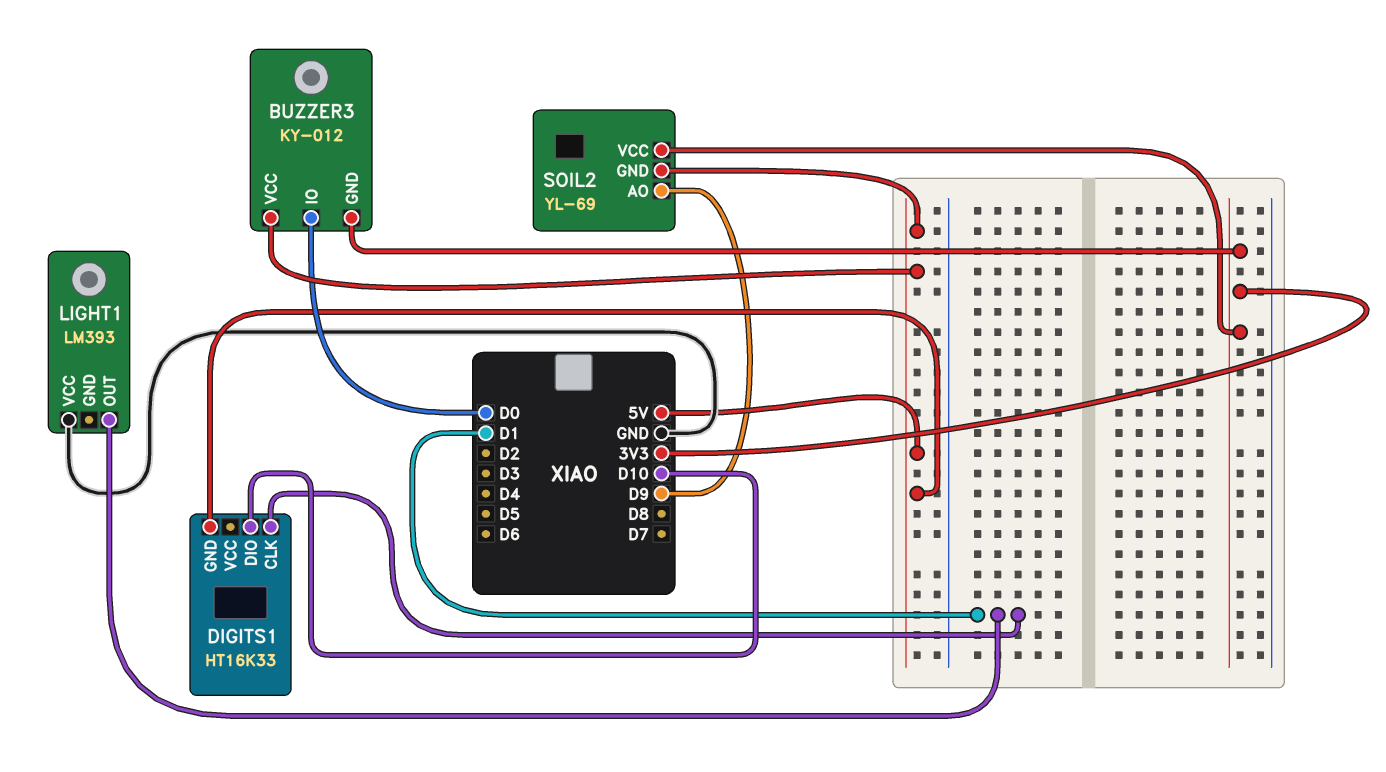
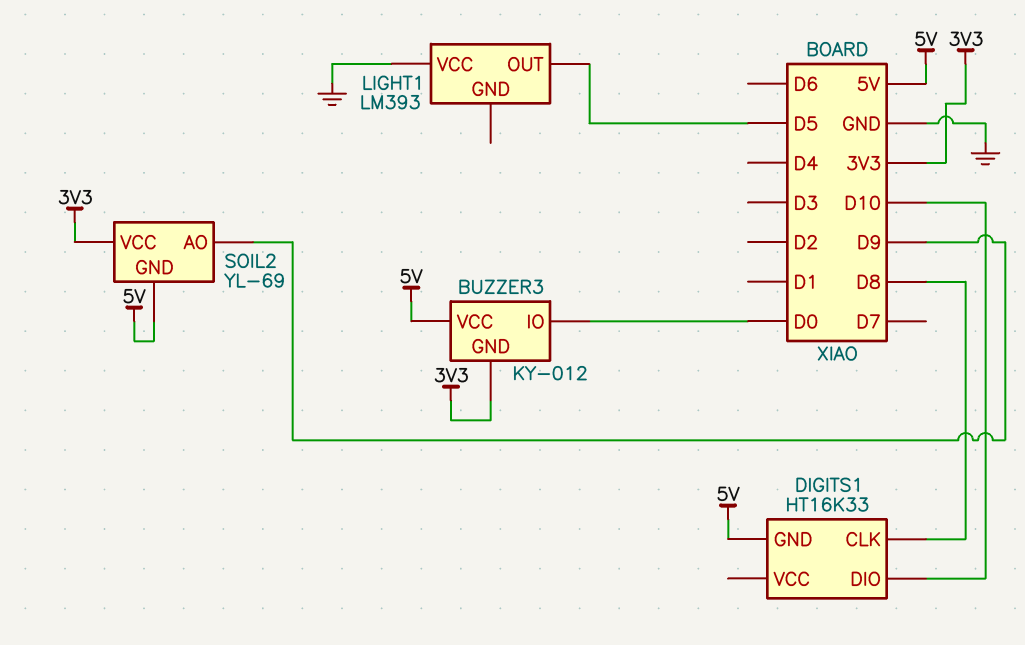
DIGITS1 pin CLK: D1 -> D8
LIGHT1 pin OUT: D1 -> D5

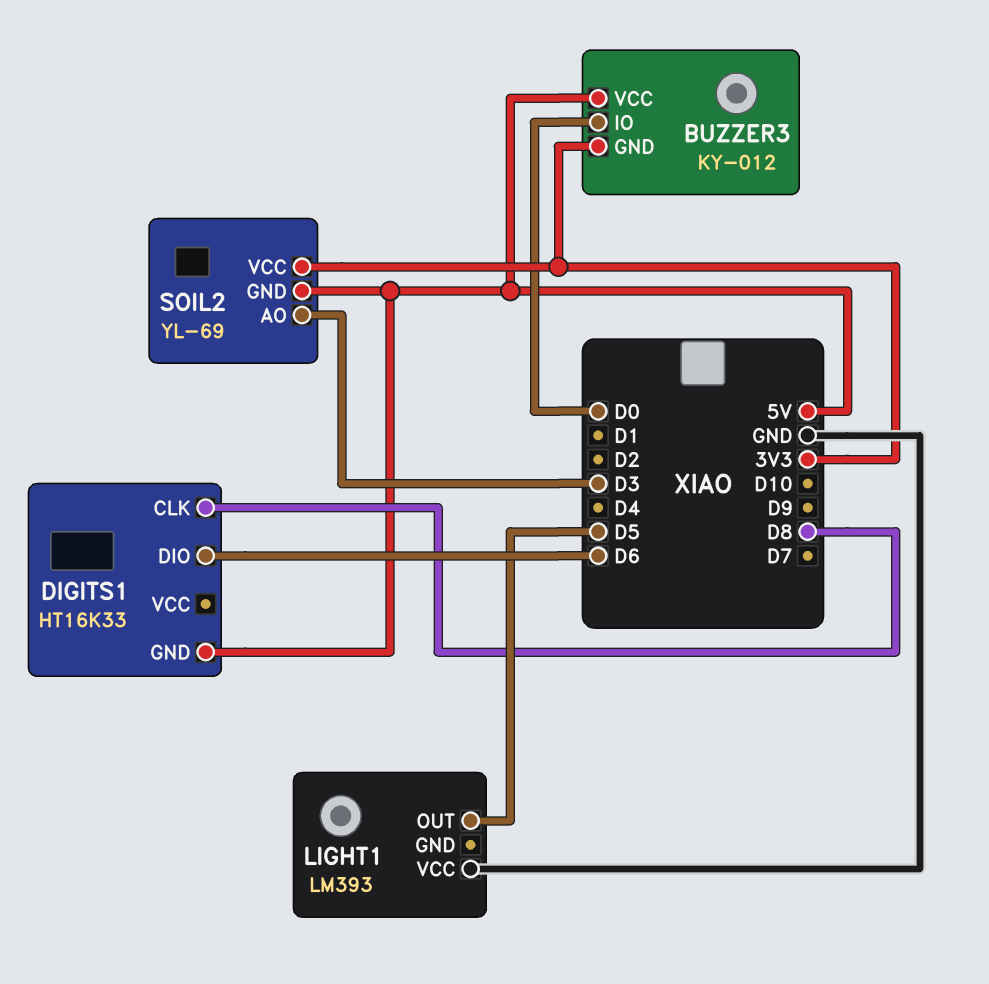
DIGITS1 pin DIO: D10 -> D6
SOIL2 pin AO: D9 -> D3

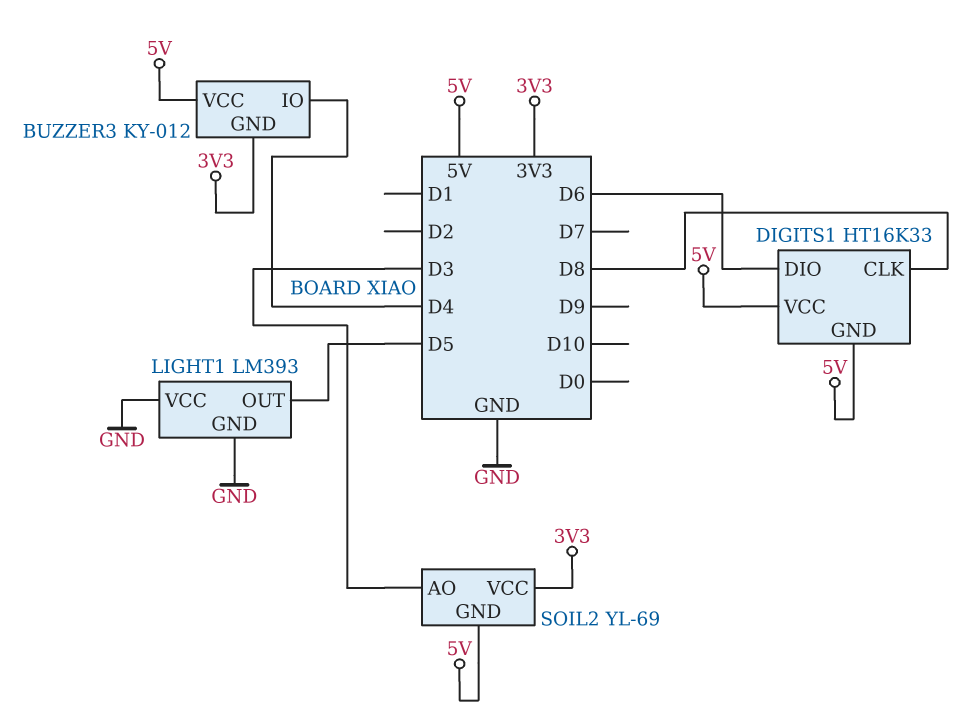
BUZZER3 pin IO: D0 -> D4
DIGITS1 pin VCC: none -> 5V
LIGHT1 pin GND: none -> GND

